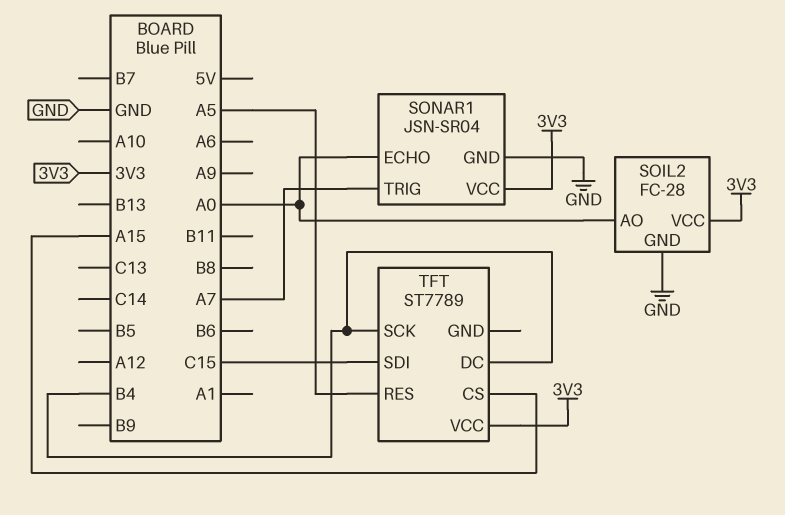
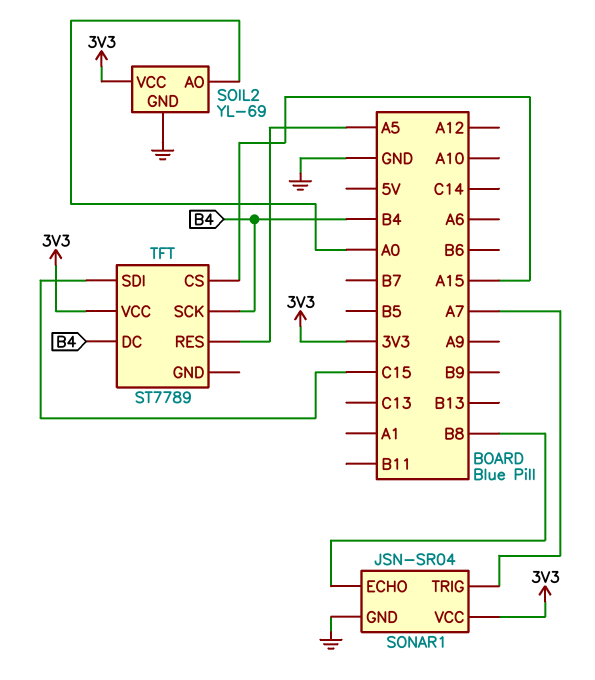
SOIL2: FC-28 -> YL-69
SONAR1 pin ECHO: A0 -> B8

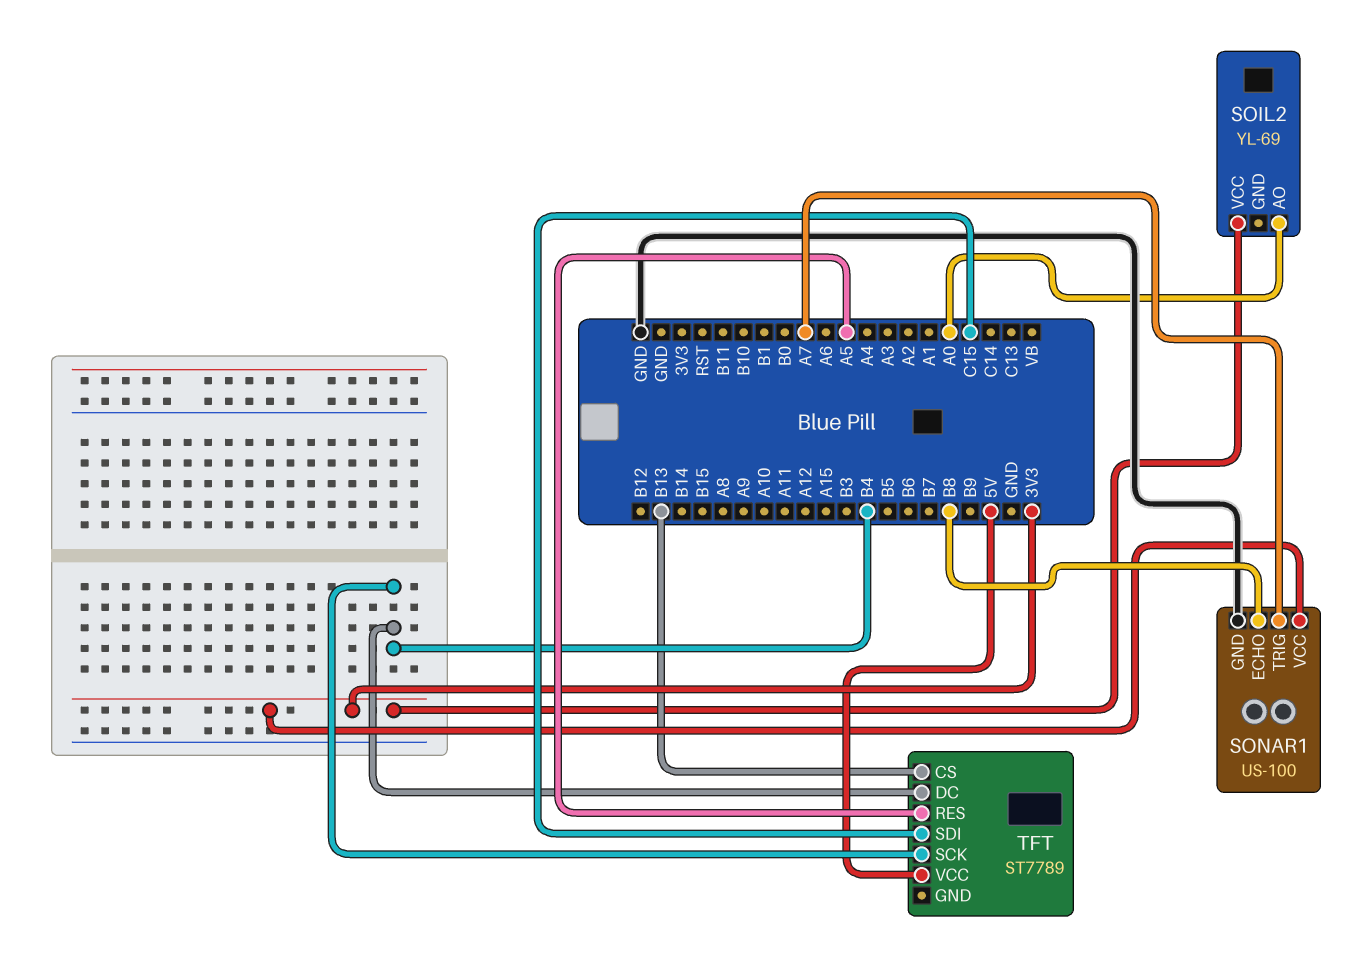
SOIL2 pin GND: GND -> none
SONAR1: JSN-SR04 -> US-100
TFT pin CS: A15 -> B13
TFT pin VCC: 3V3 -> 5V

